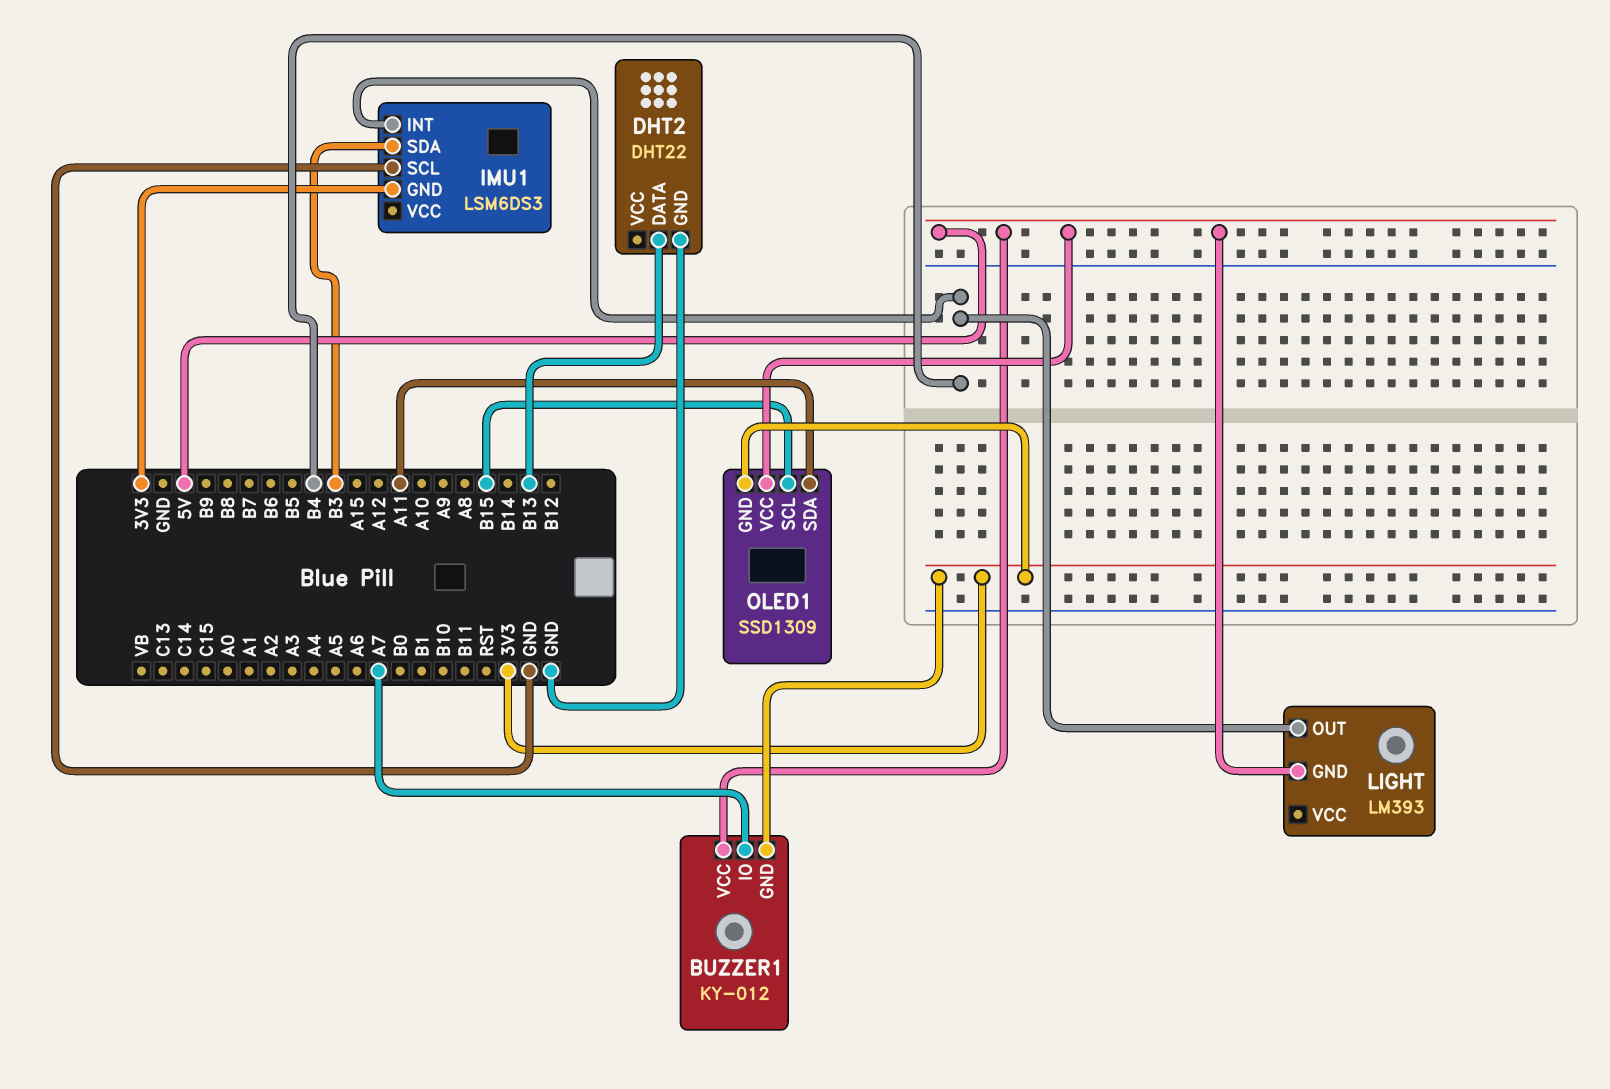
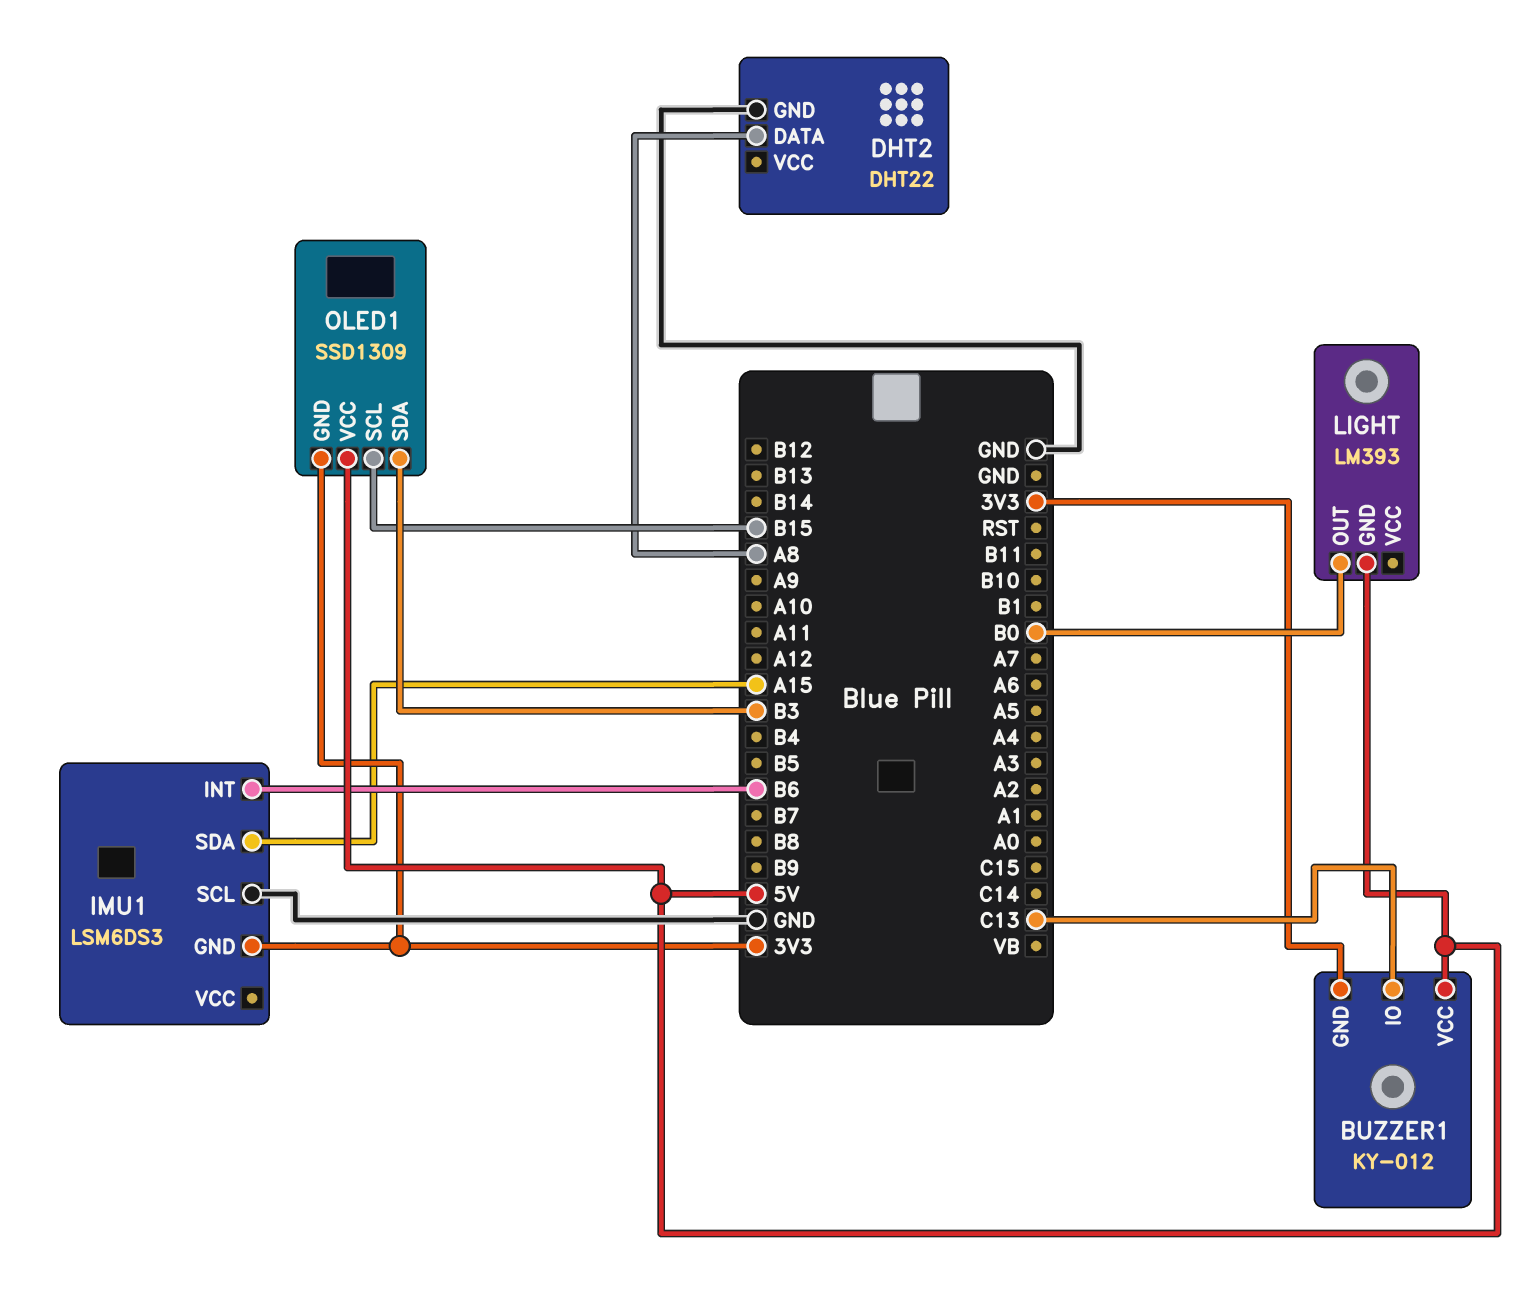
BUZZER1 pin IO: A7 -> C13
DHT2 pin DATA: B13 -> A8
IMU1 pin INT: B4 -> B6
IMU1 pin SDA: B3 -> A15
LIGHT pin OUT: B4 -> B0
OLED1 pin SDA: A11 -> B3

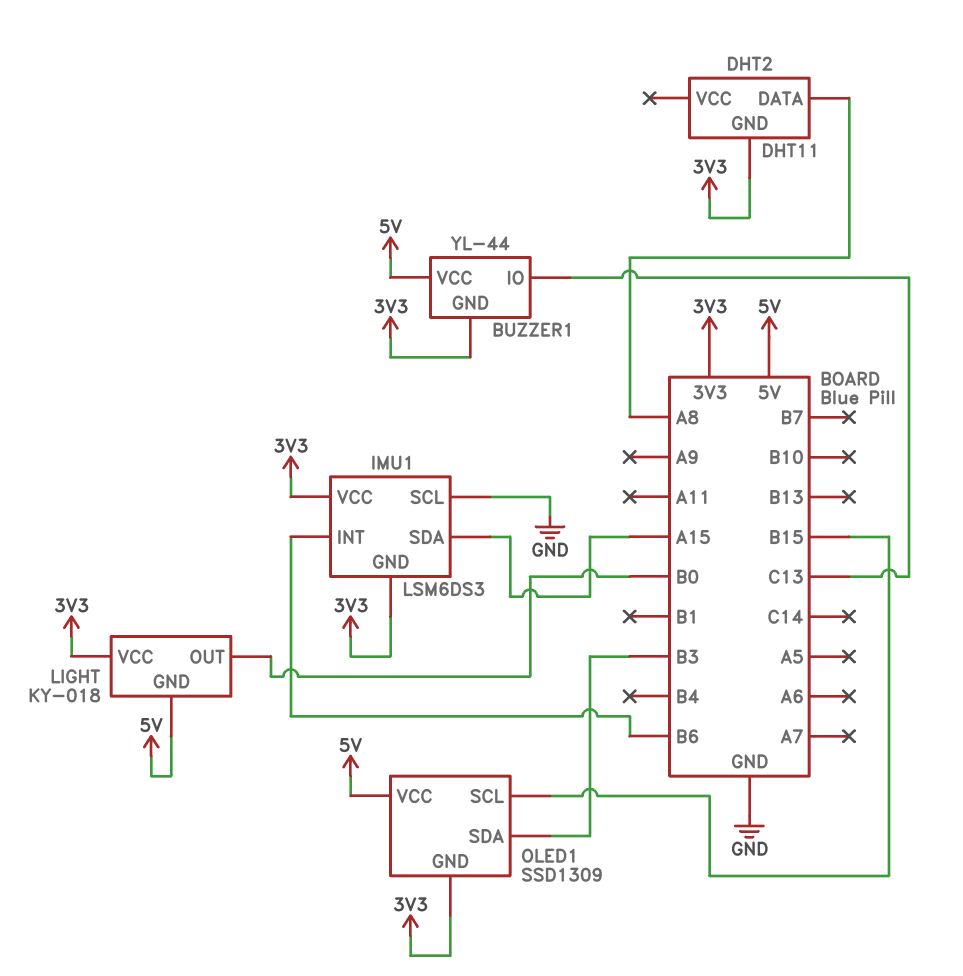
BUZZER1: KY-012 -> YL-44
DHT2: DHT22 -> DHT11
DHT2 pin GND: GND -> 3V3
IMU1 pin VCC: none -> 3V3
LIGHT: LM393 -> KY-018
LIGHT pin VCC: none -> 3V3

